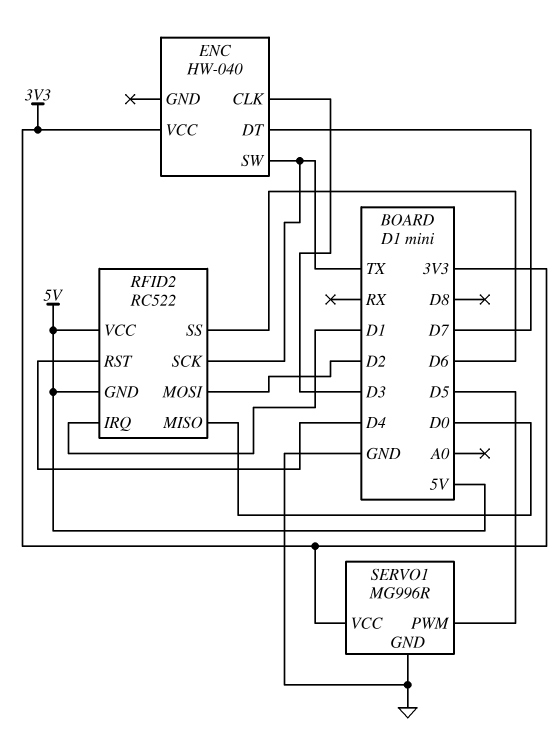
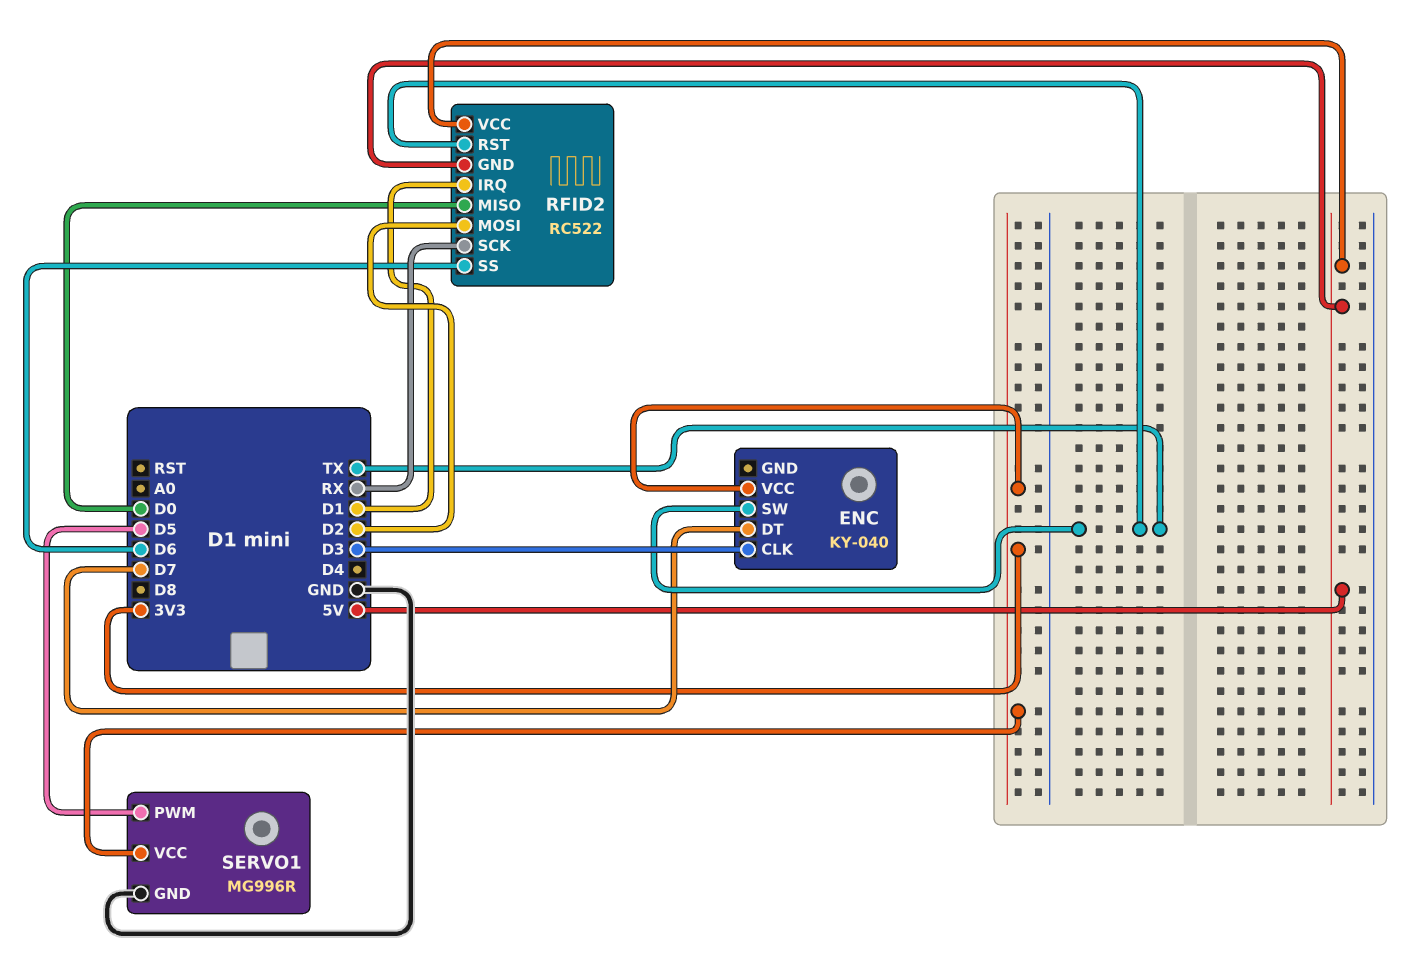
ENC: HW-040 -> KY-040
RFID2 pin RST: D4 -> TX
RFID2 pin SCK: TX -> RX

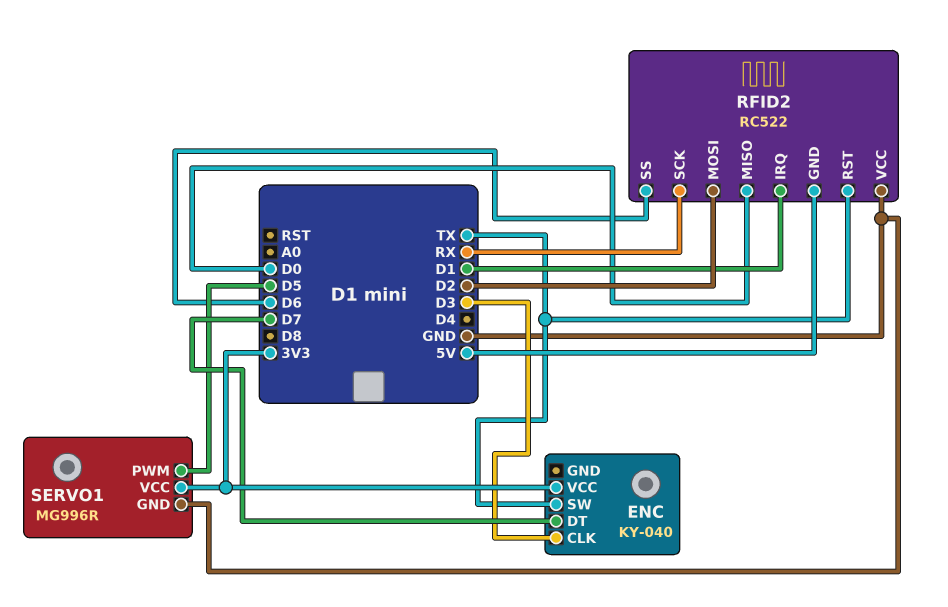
RFID2 pin VCC: 5V -> GND

